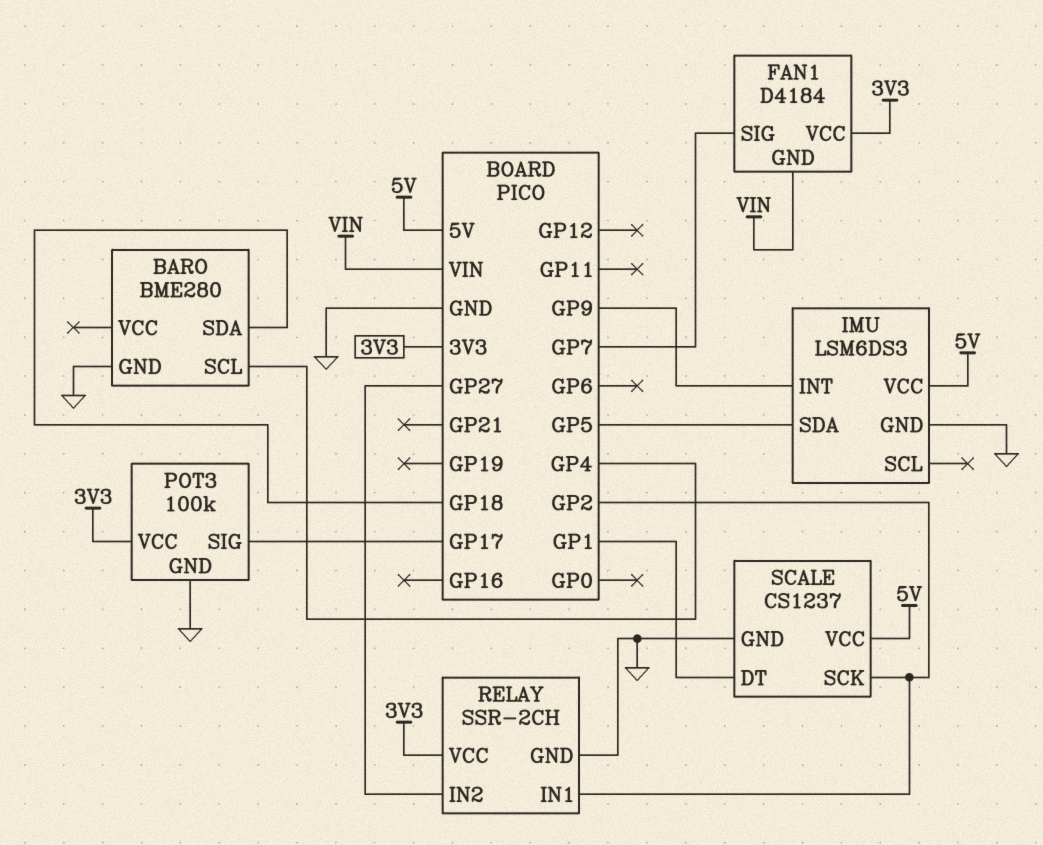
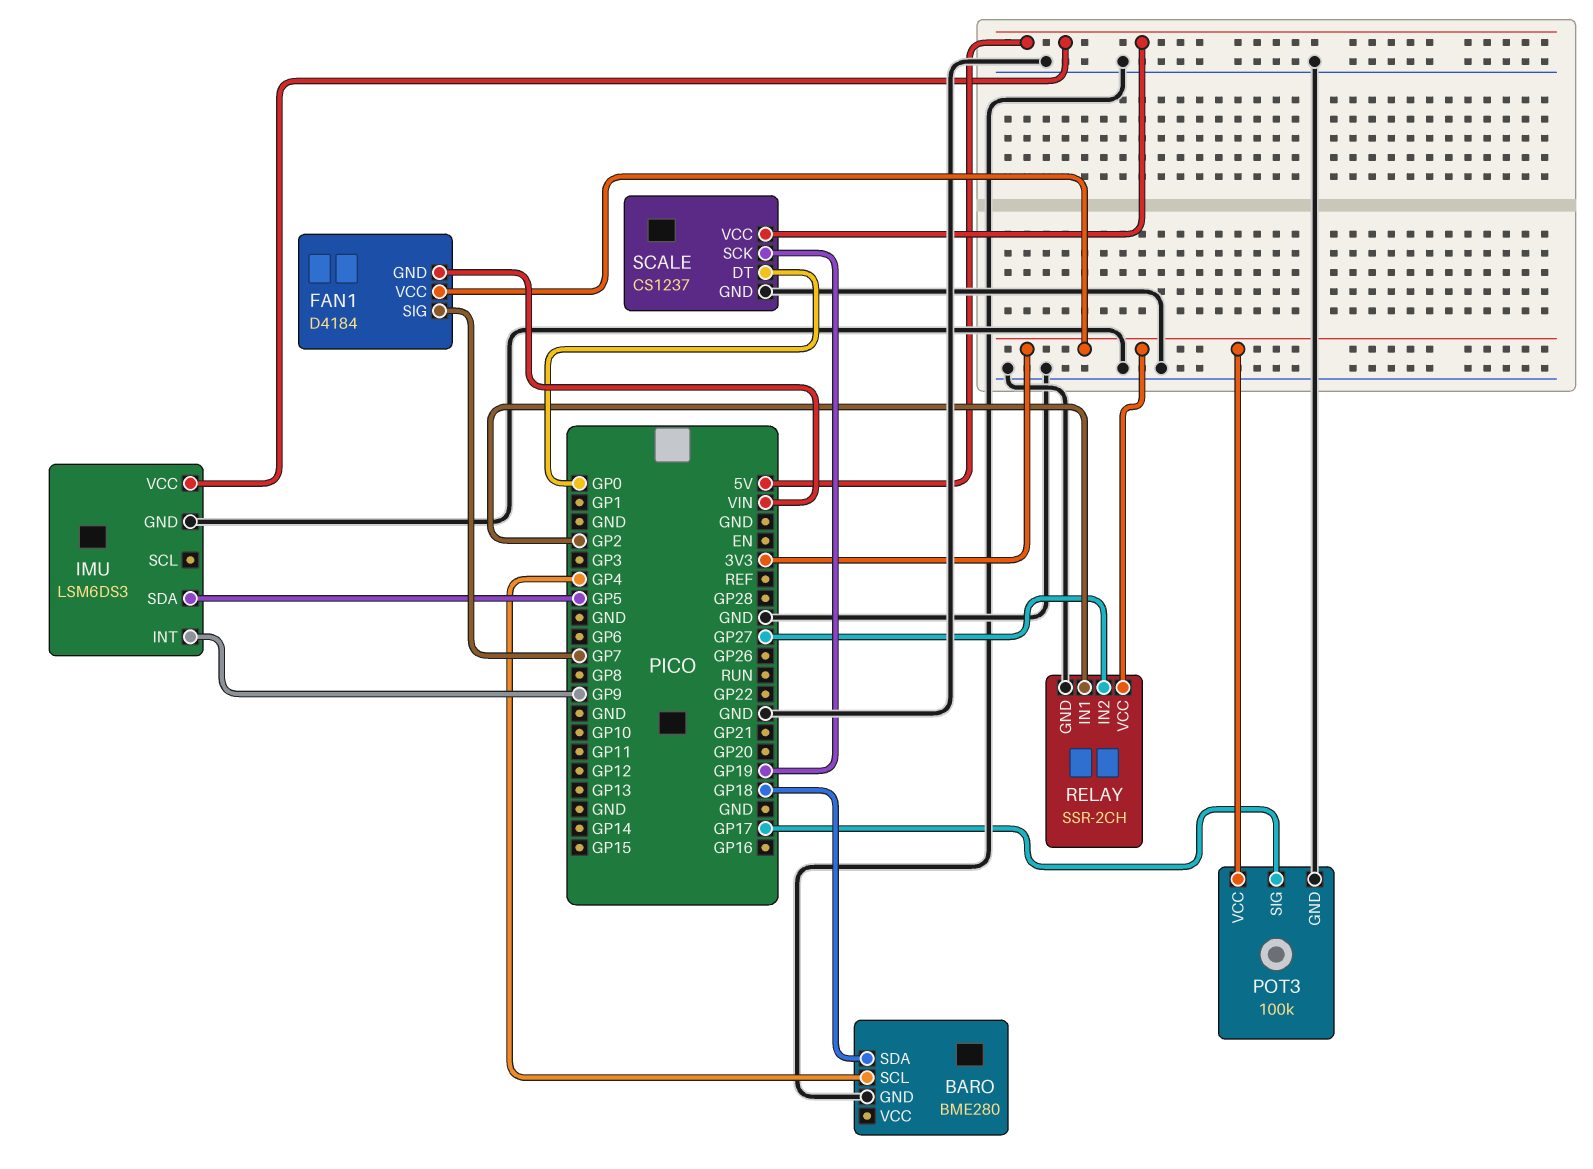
SCALE pin DT: GP1 -> GP0
SCALE pin SCK: GP2 -> GP19

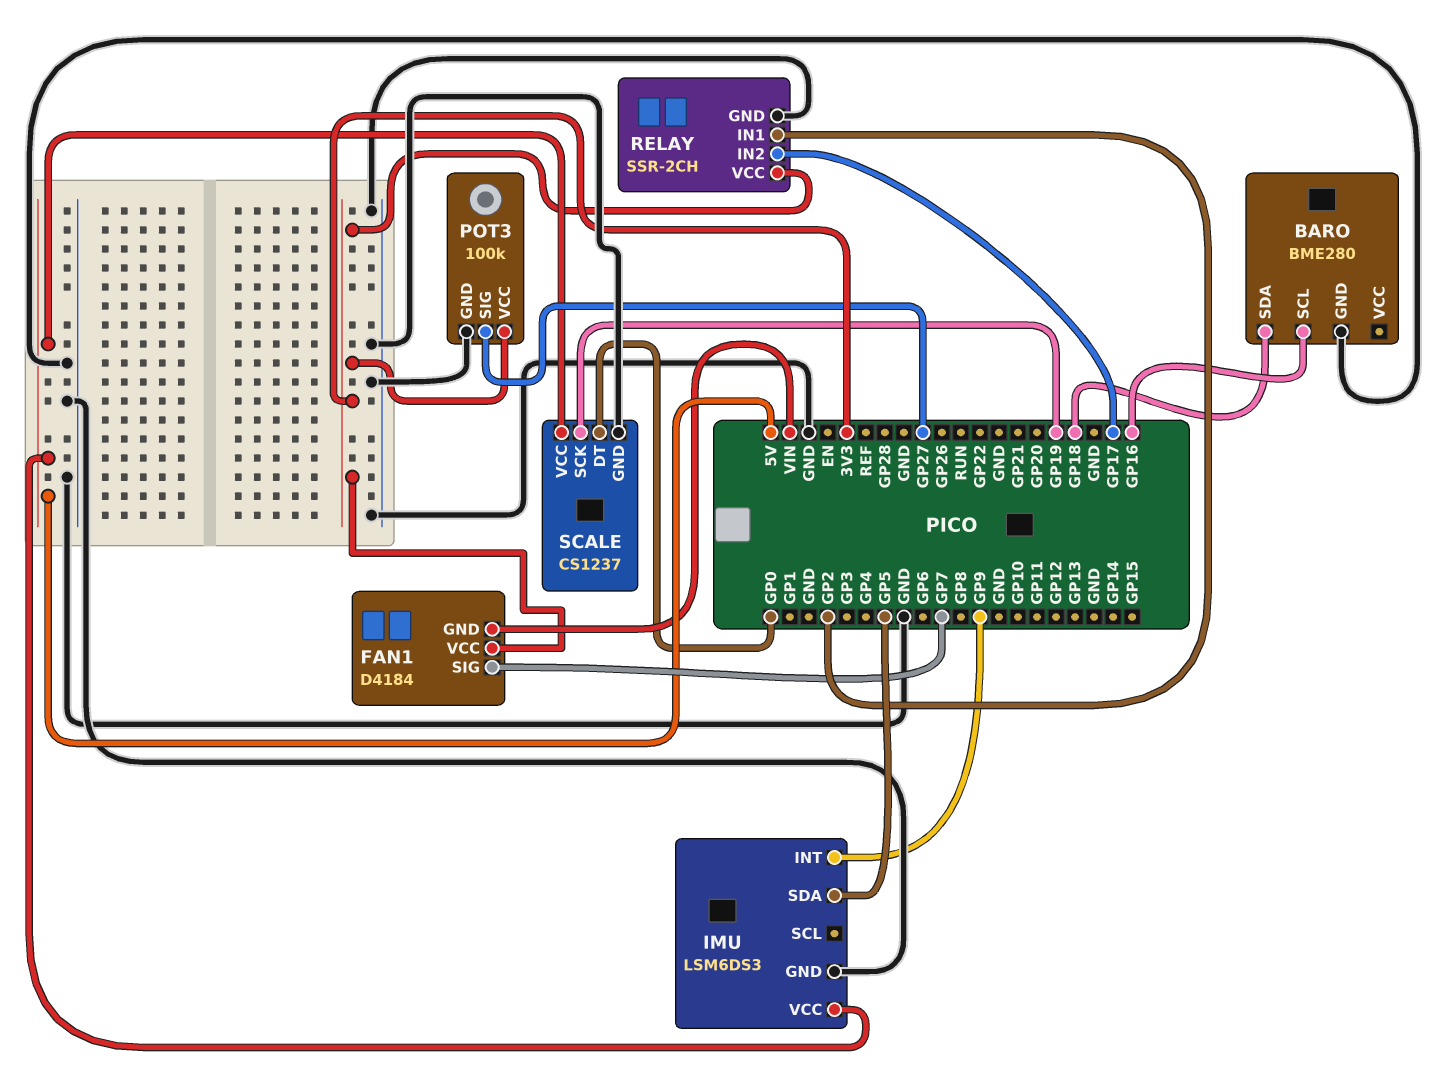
BARO pin SCL: GP4 -> GP16
POT3 pin SIG: GP17 -> GP27
RELAY pin IN2: GP27 -> GP17

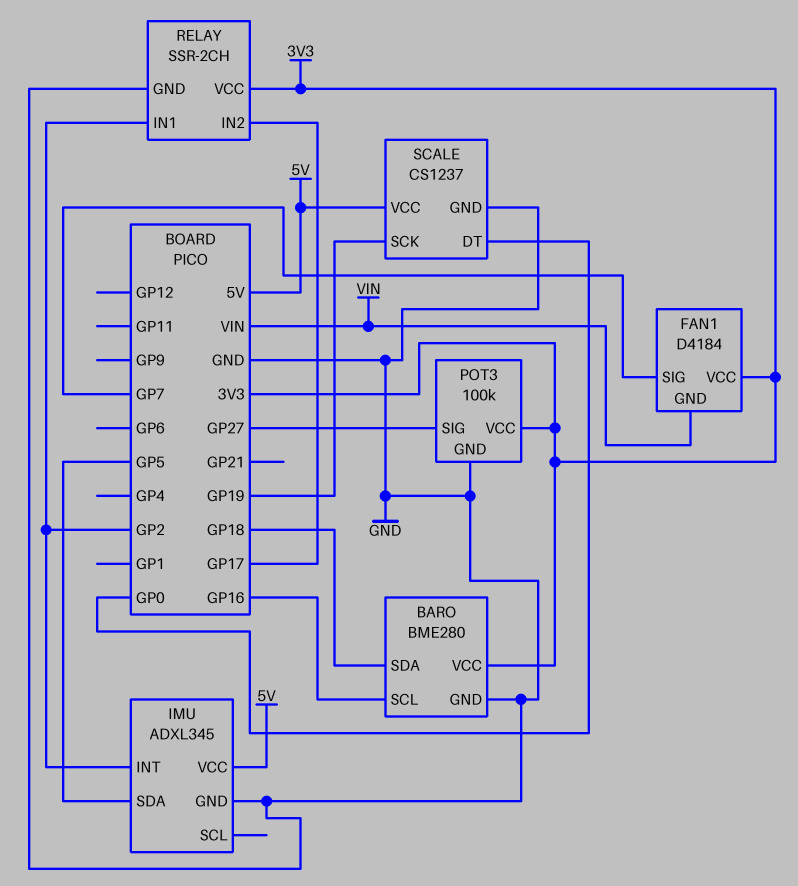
BARO pin VCC: none -> 3V3
IMU: LSM6DS3 -> ADXL345
IMU pin INT: GP9 -> GP2

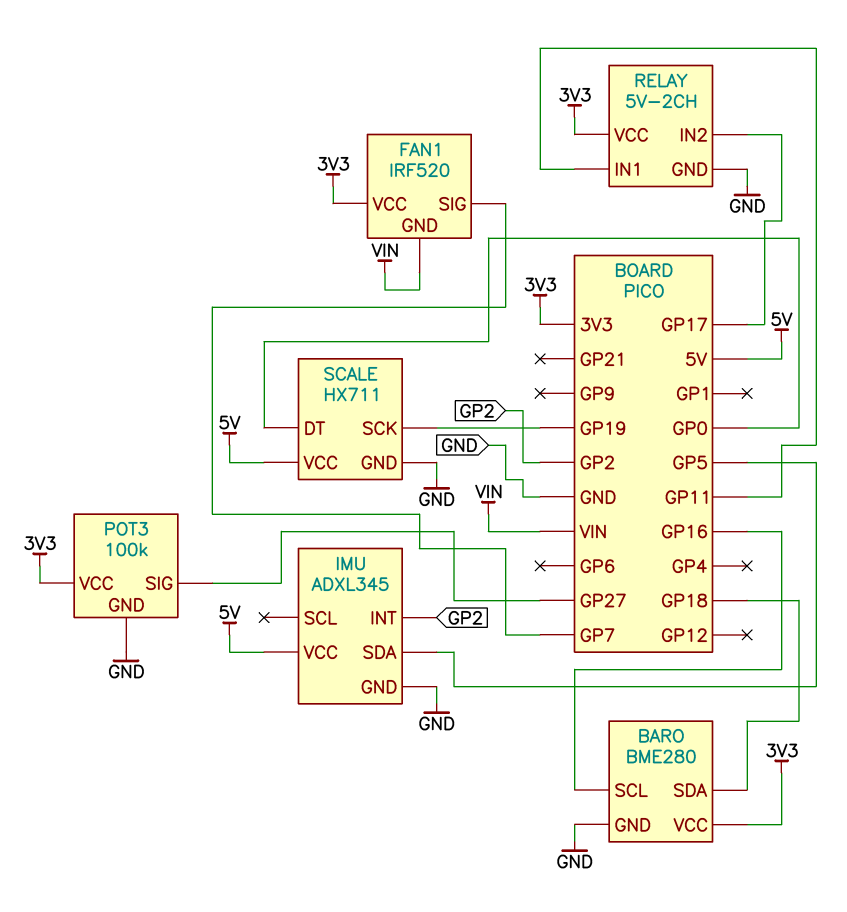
FAN1: D4184 -> IRF520
RELAY: SSR-2CH -> 5V-2CH
RELAY pin IN1: GP2 -> GP11
SCALE: CS1237 -> HX711

